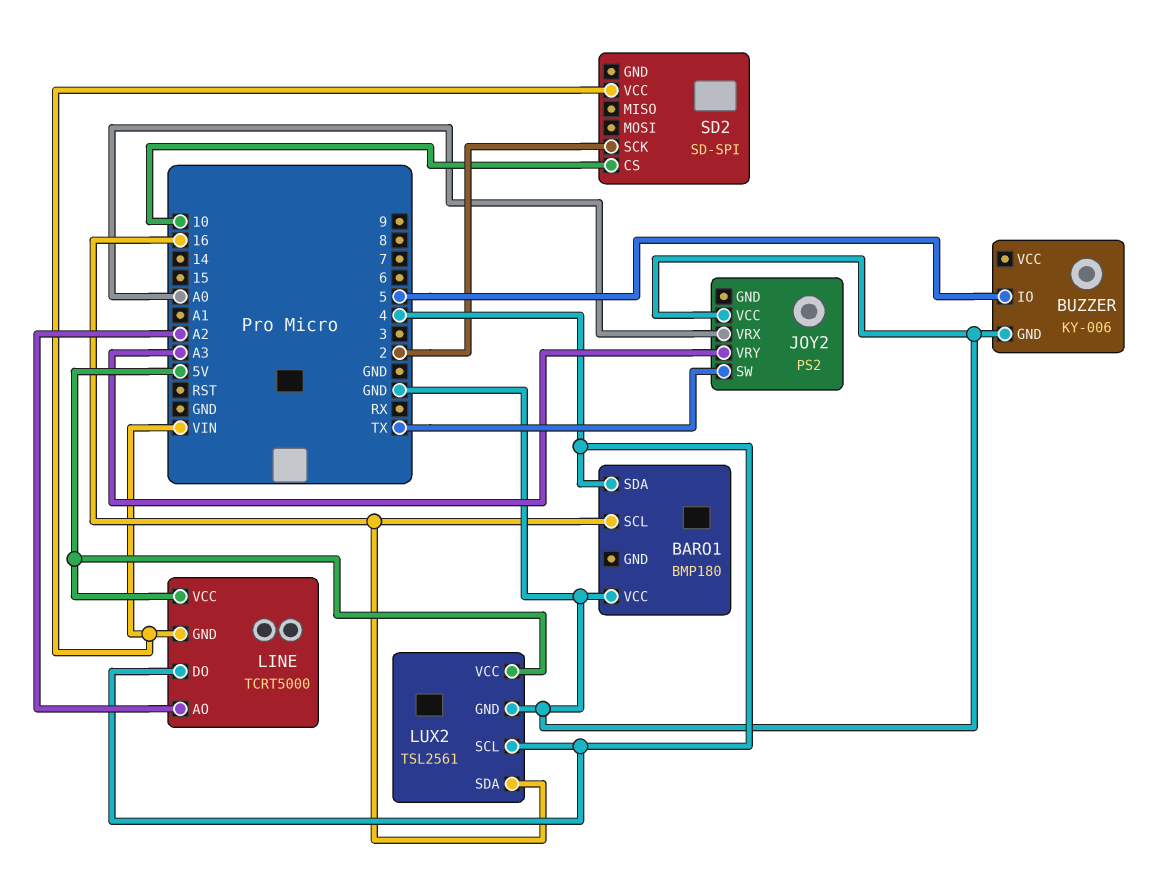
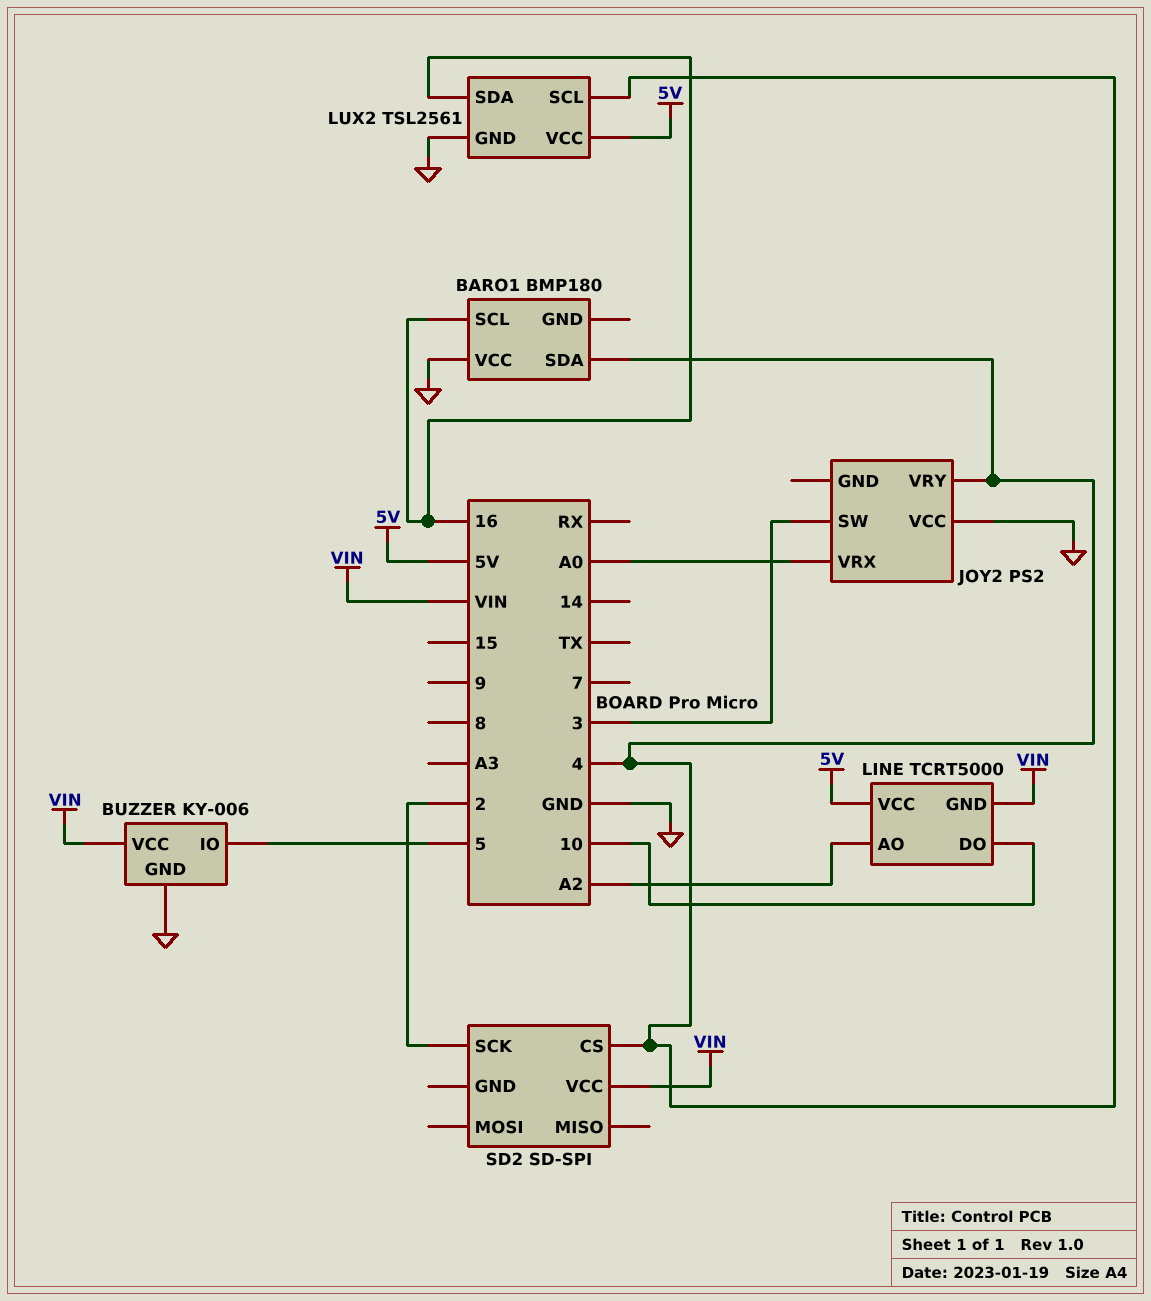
BUZZER pin VCC: none -> VIN
JOY2 pin SW: TX -> 3
JOY2 pin VRY: A3 -> 4
LINE pin DO: 4 -> 10
SD2 pin CS: 10 -> 4

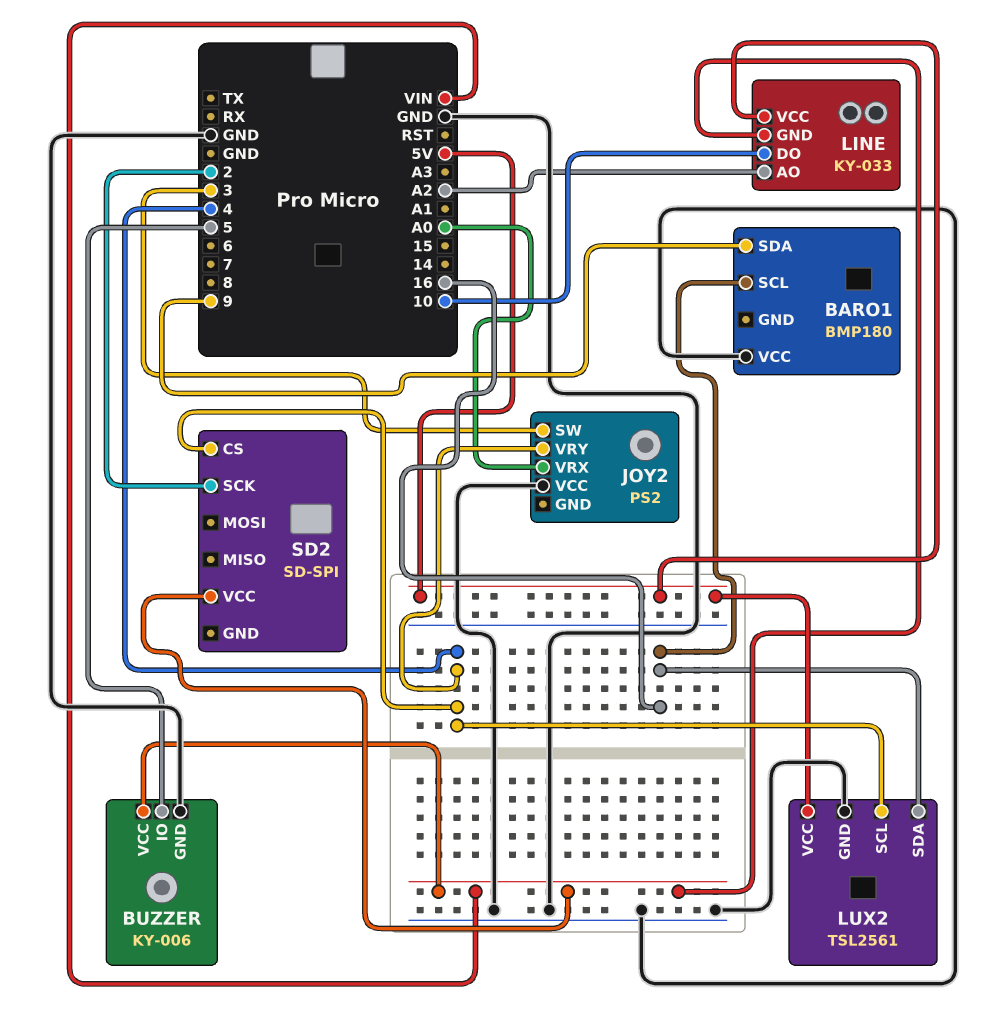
BARO1 pin SDA: 4 -> 9
LINE: TCRT5000 -> KY-033

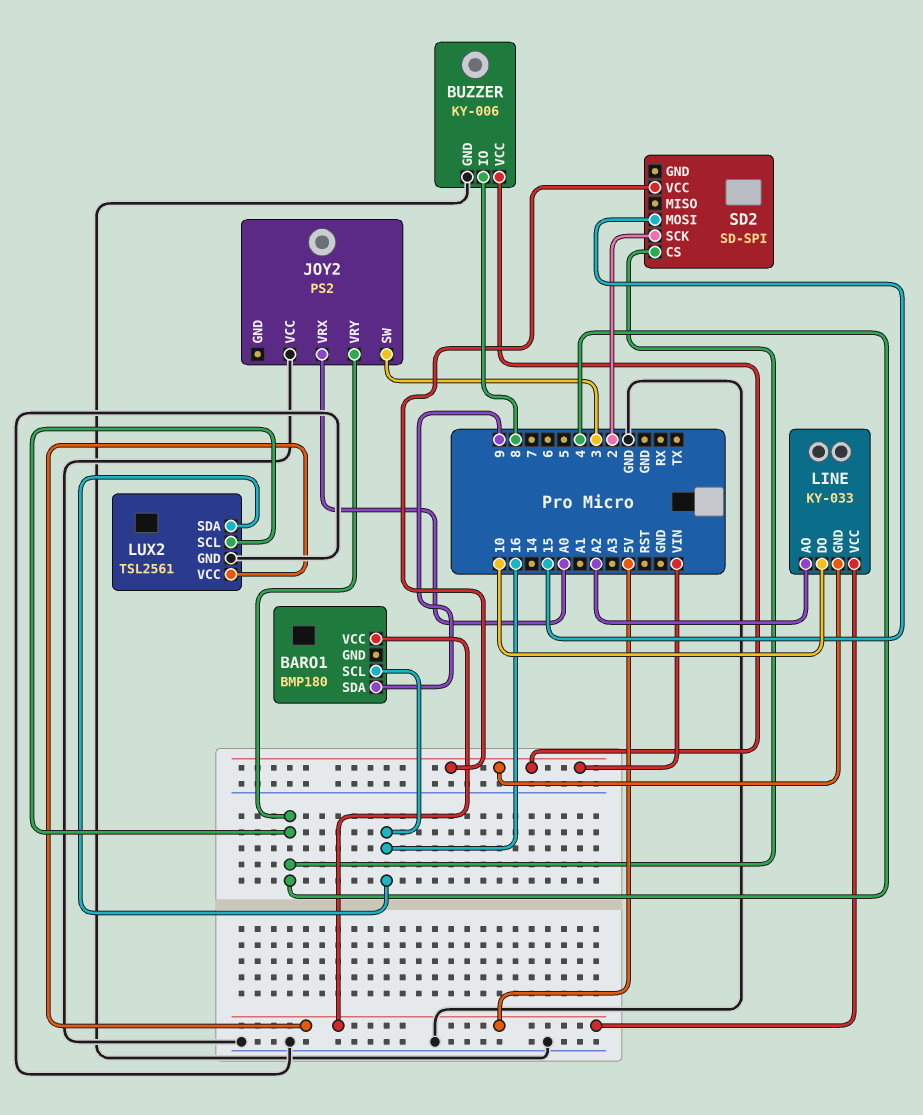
BARO1 pin VCC: GND -> 5V
BUZZER pin IO: 5 -> 8
SD2 pin MOSI: none -> 15

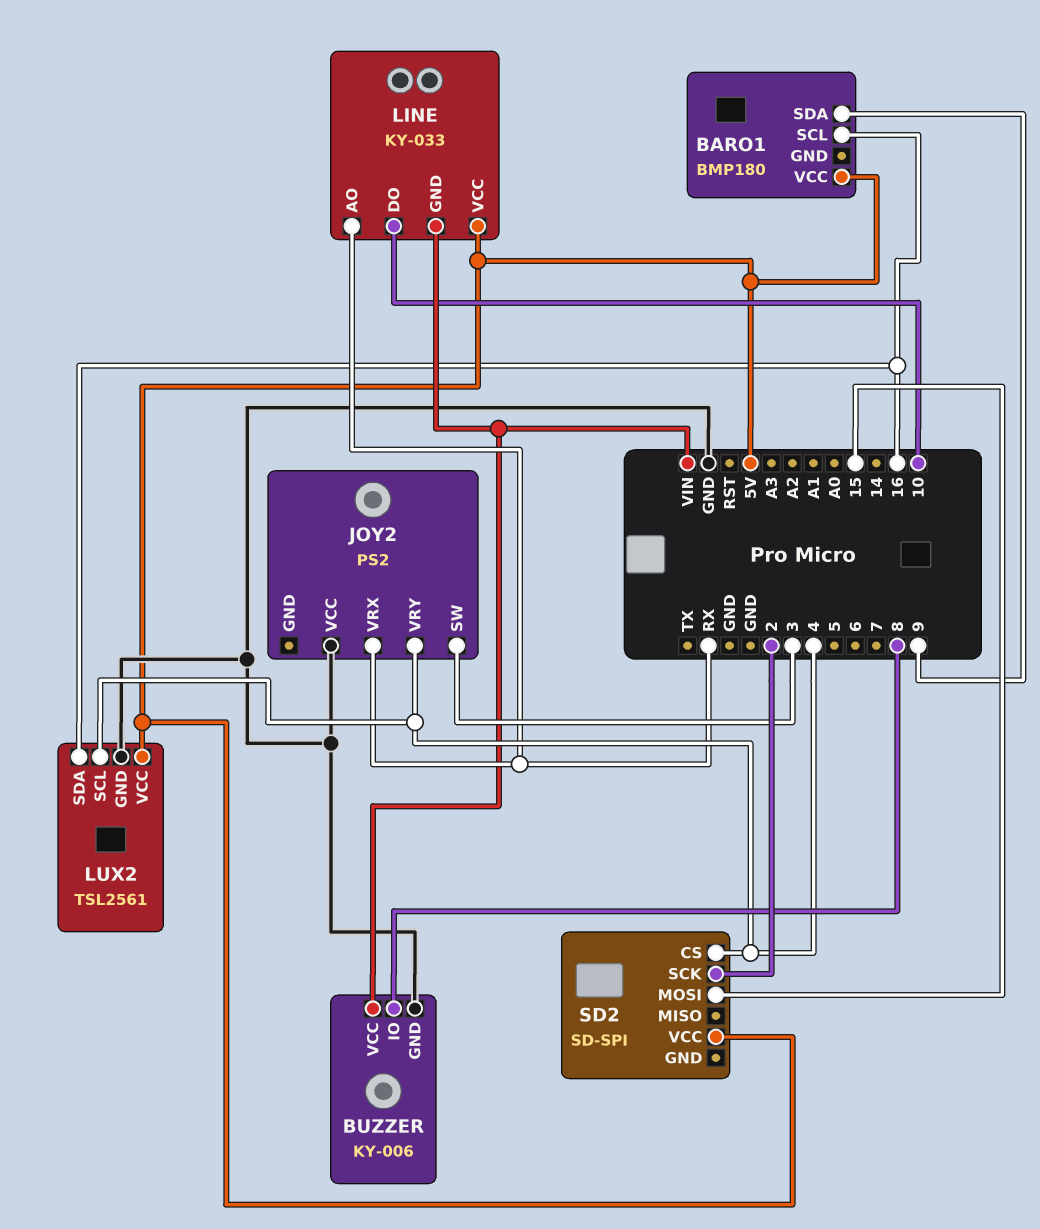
JOY2 pin VRX: A0 -> RX
LINE pin AO: A2 -> RX
SD2 pin VCC: VIN -> 5V

